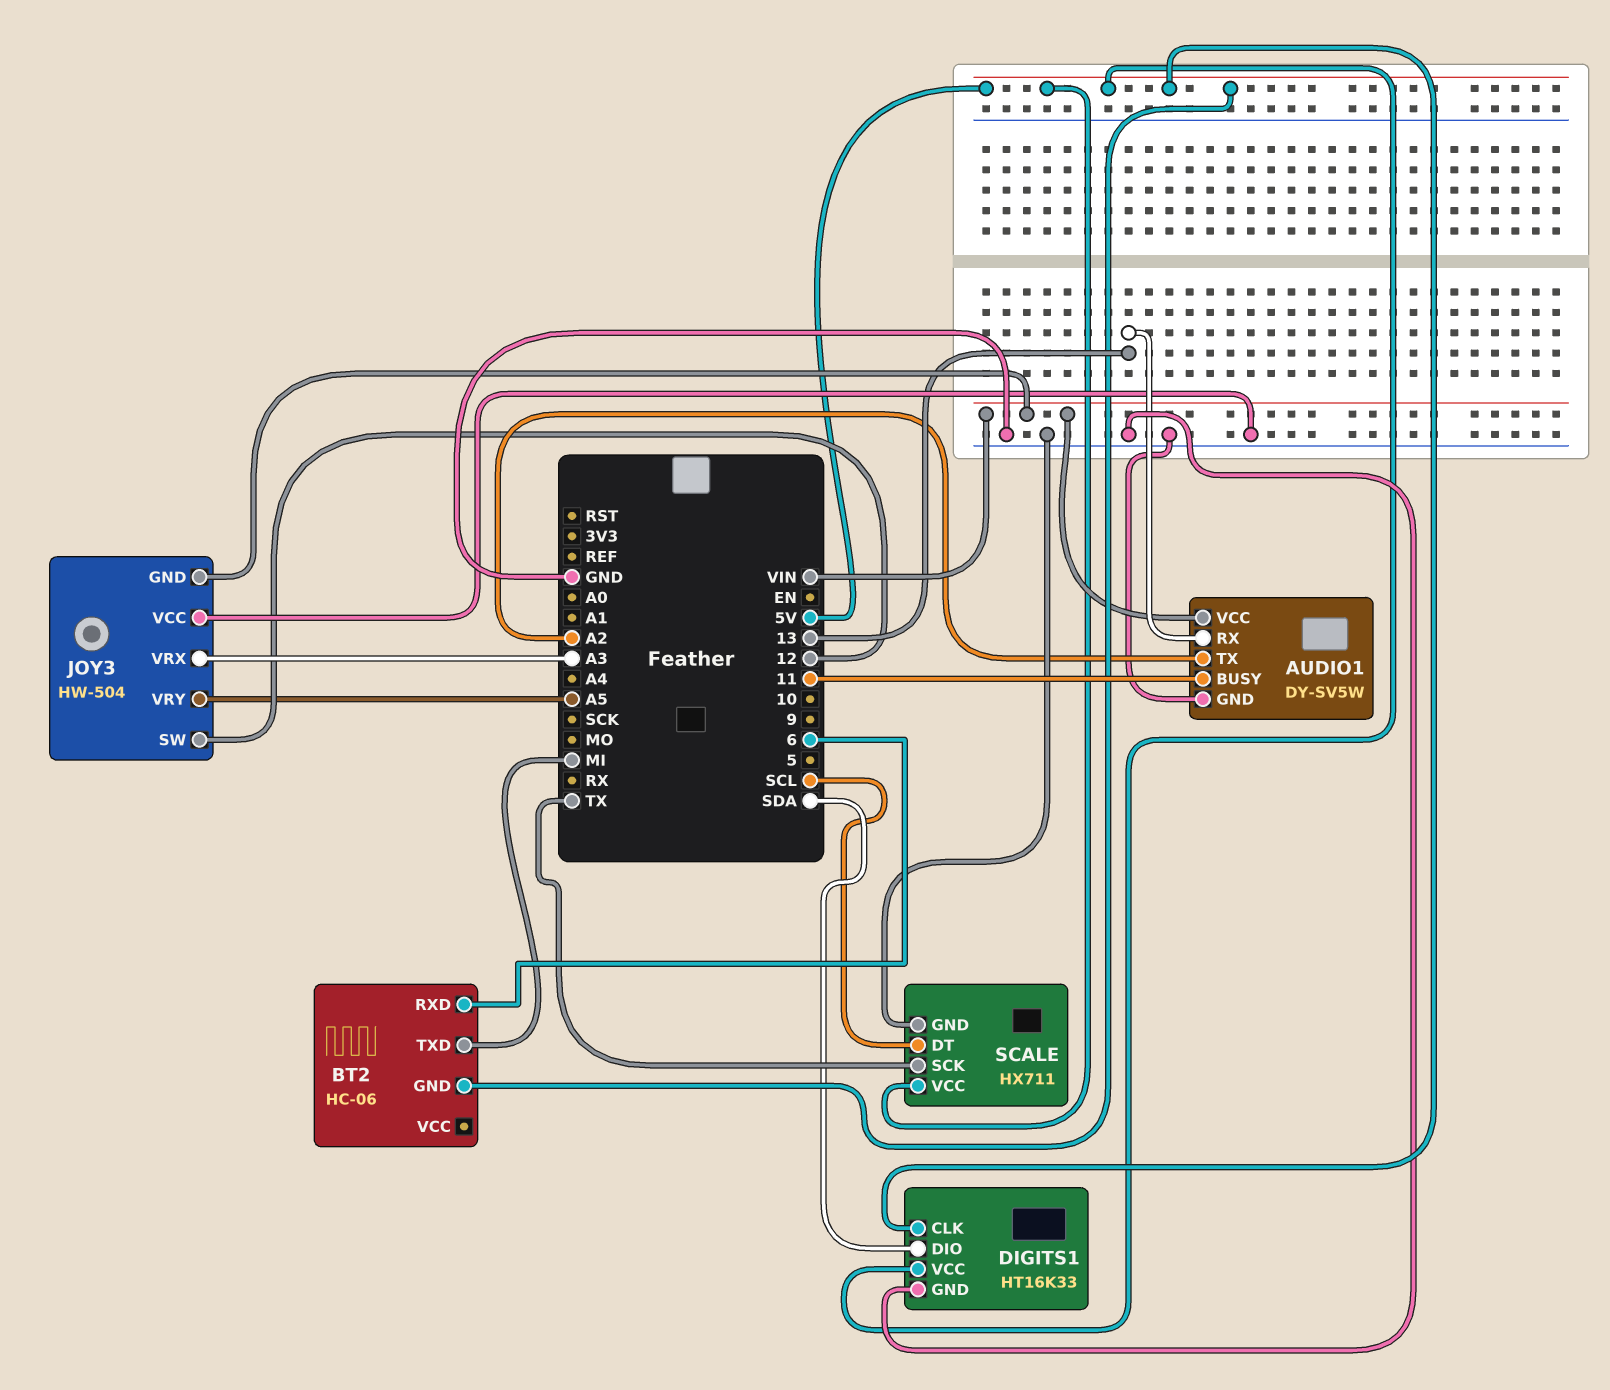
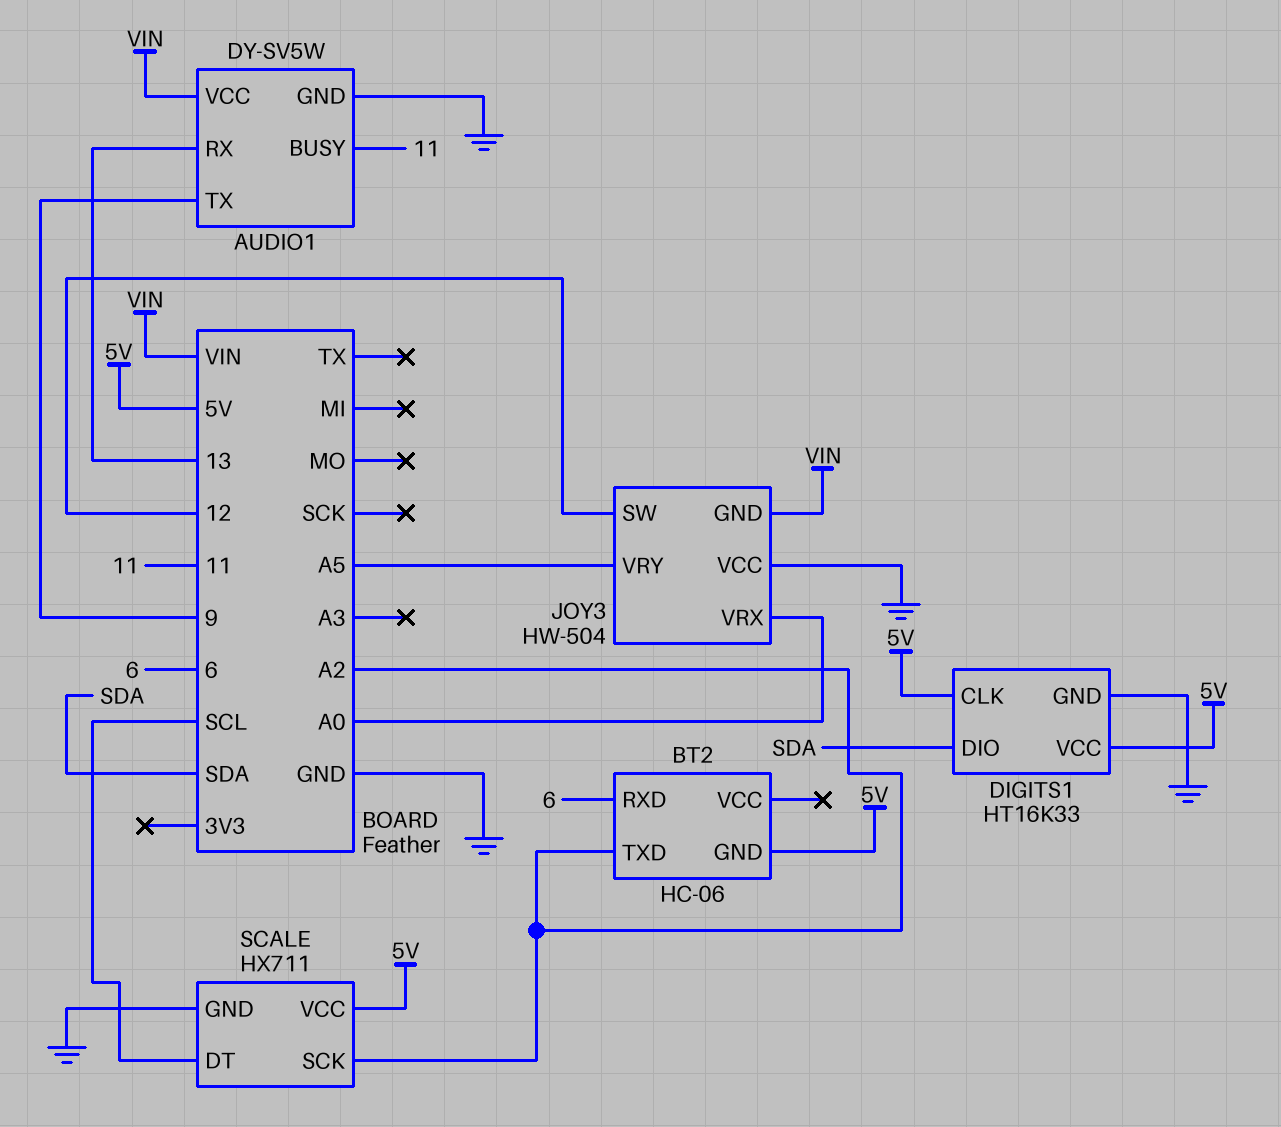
AUDIO1 pin TX: A2 -> 9
BT2 pin TXD: MI -> A2
JOY3 pin VRX: A3 -> A0
SCALE pin SCK: TX -> A2

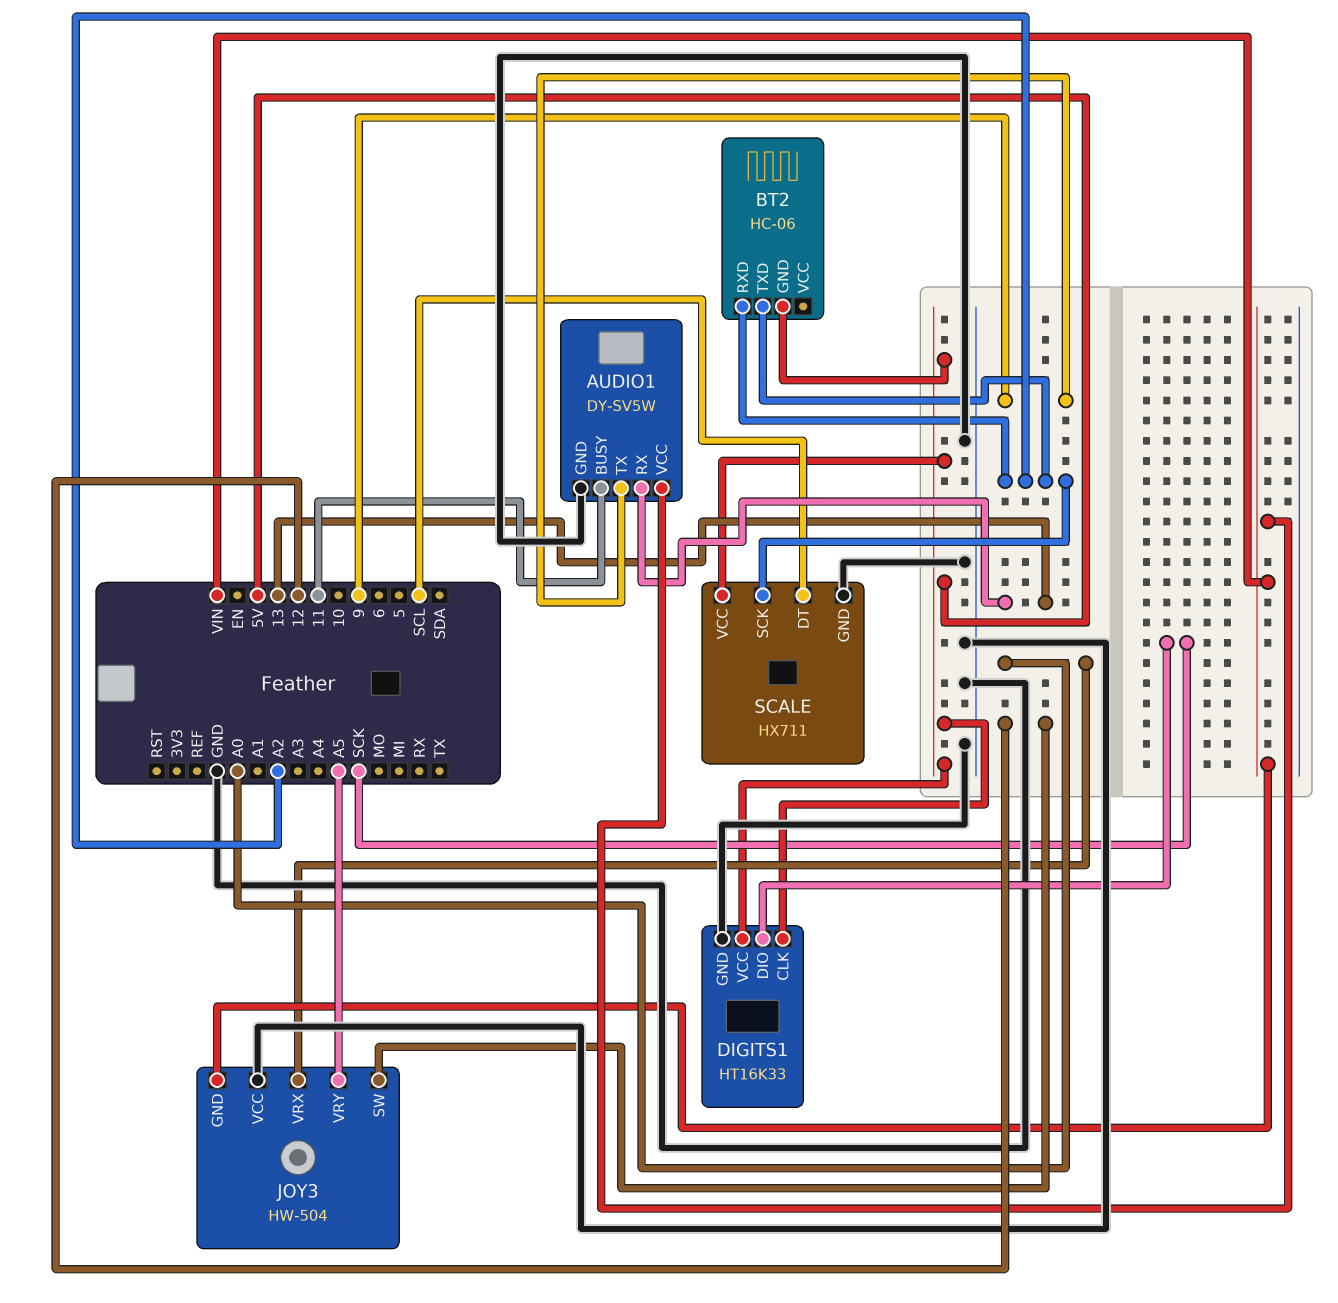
BT2 pin RXD: 6 -> A2
DIGITS1 pin DIO: SDA -> SCK

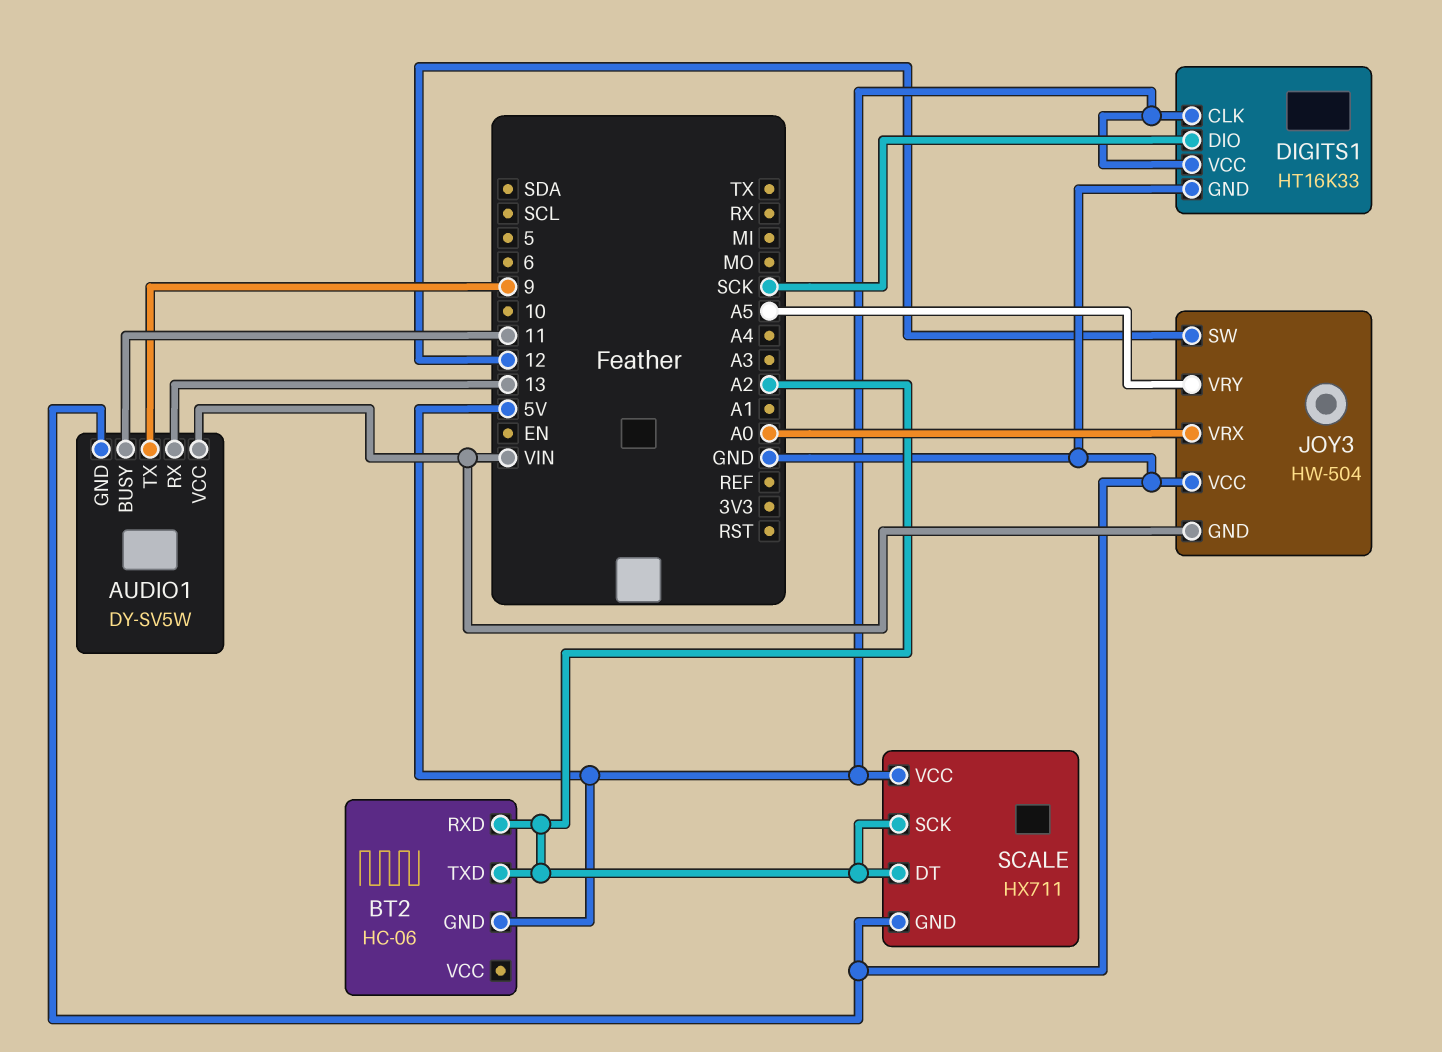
SCALE pin DT: SCL -> A2

